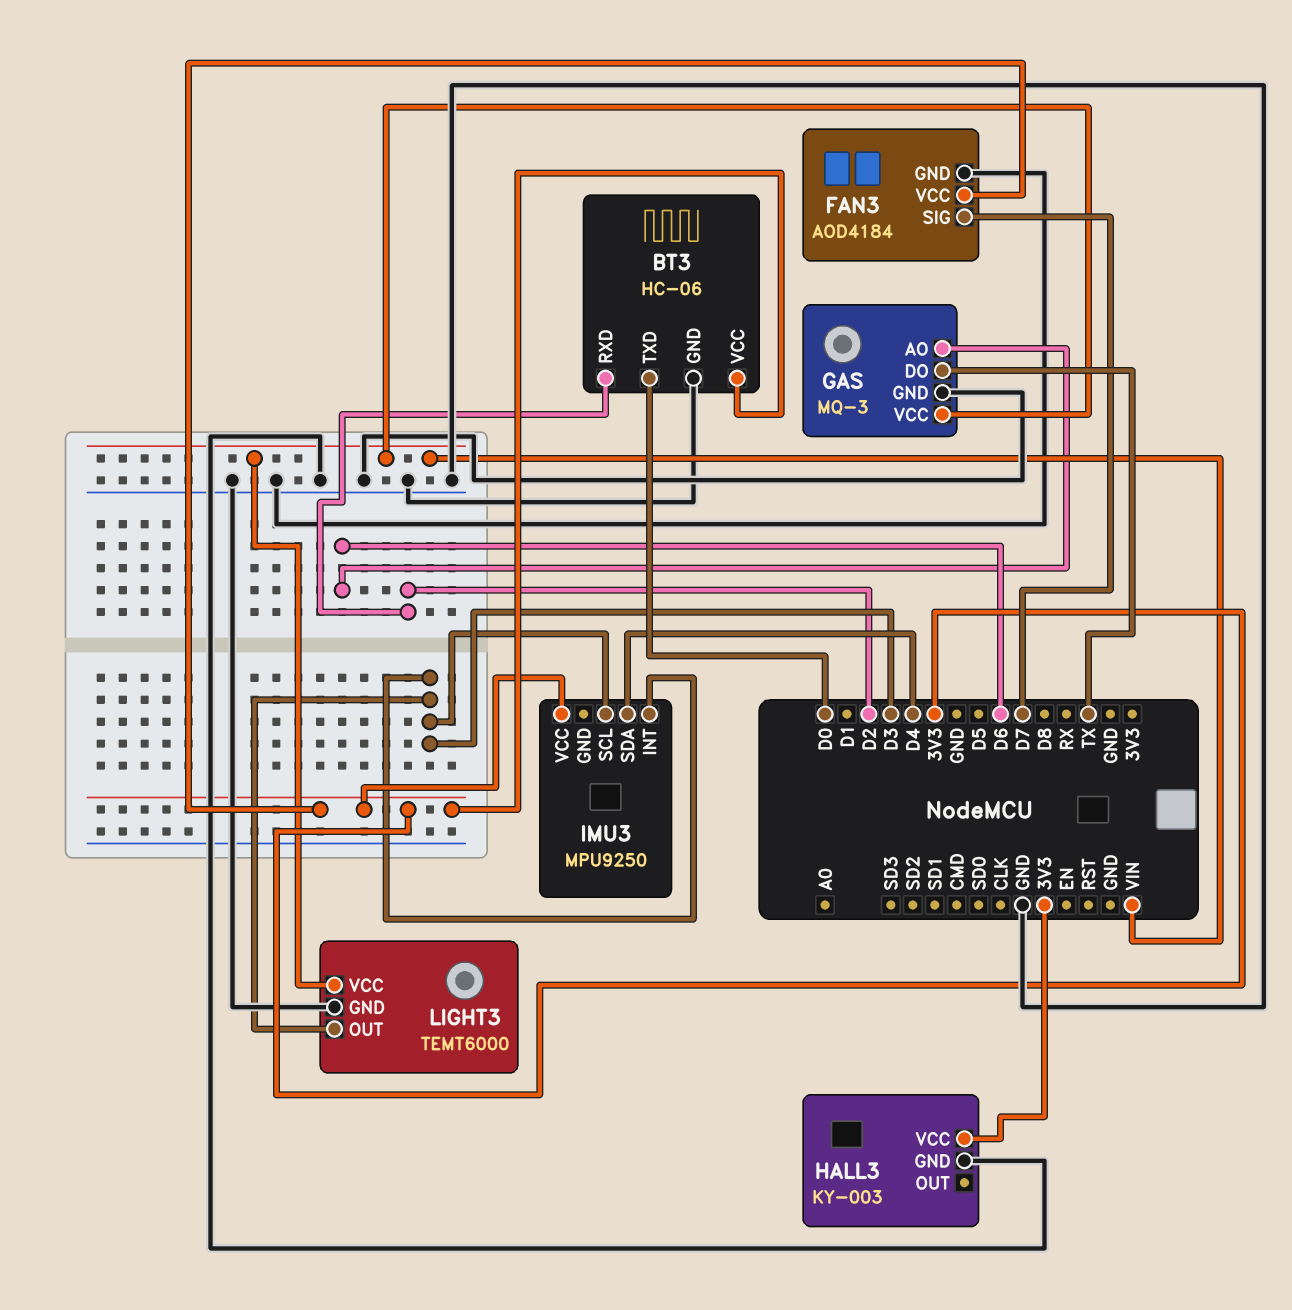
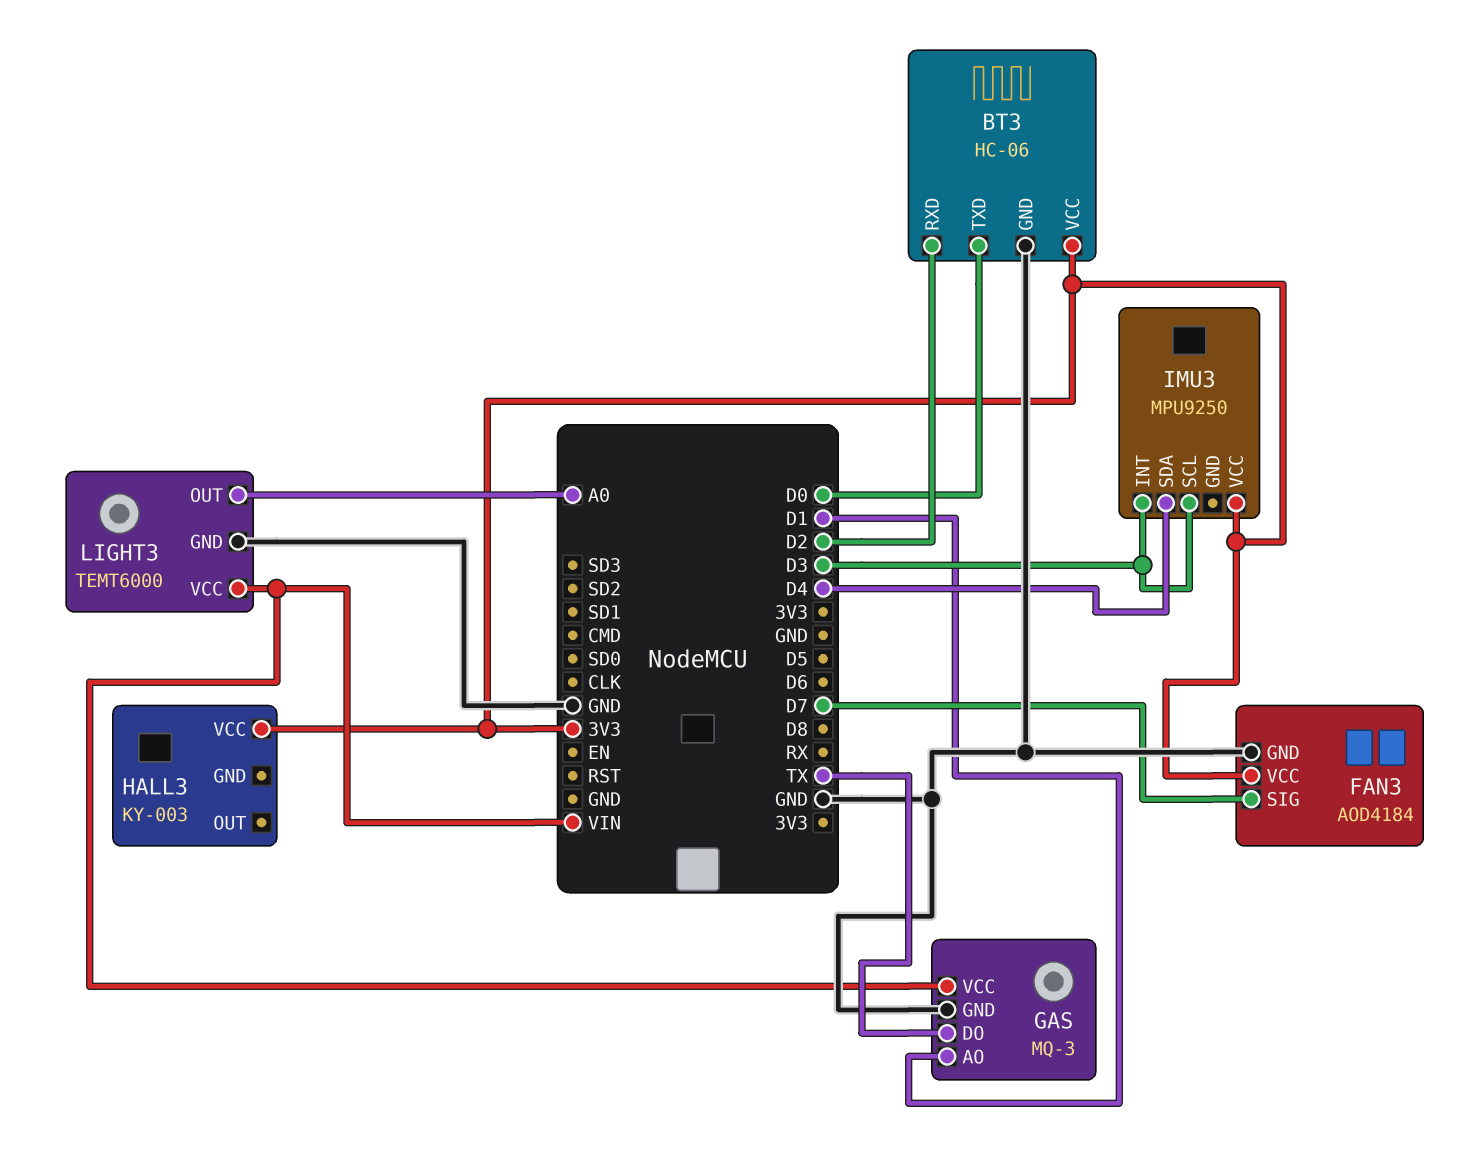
GAS pin AO: D6 -> D1
HALL3 pin GND: GND -> none
LIGHT3 pin OUT: D3 -> A0

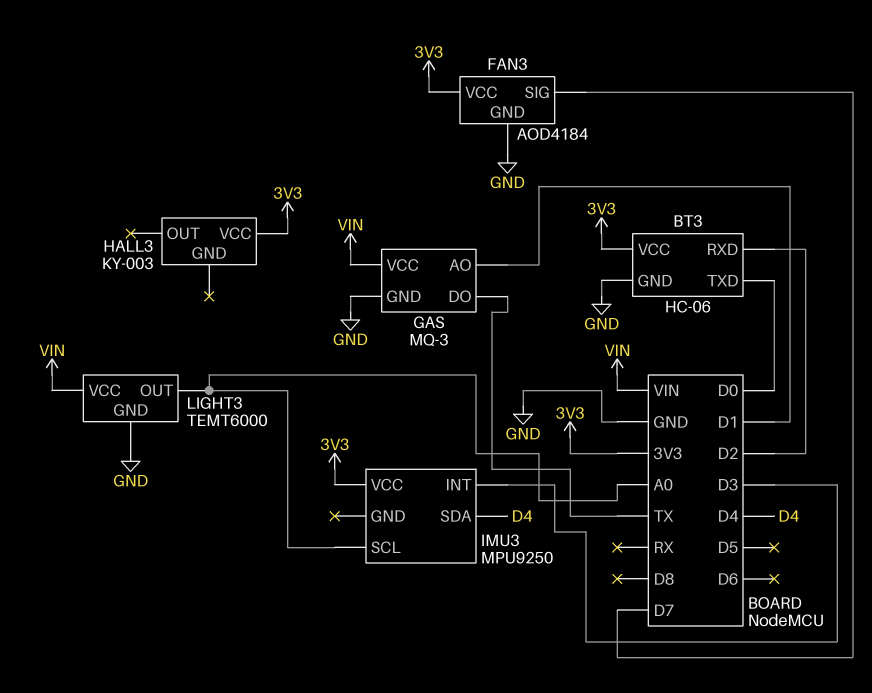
IMU3 pin SCL: D3 -> A0

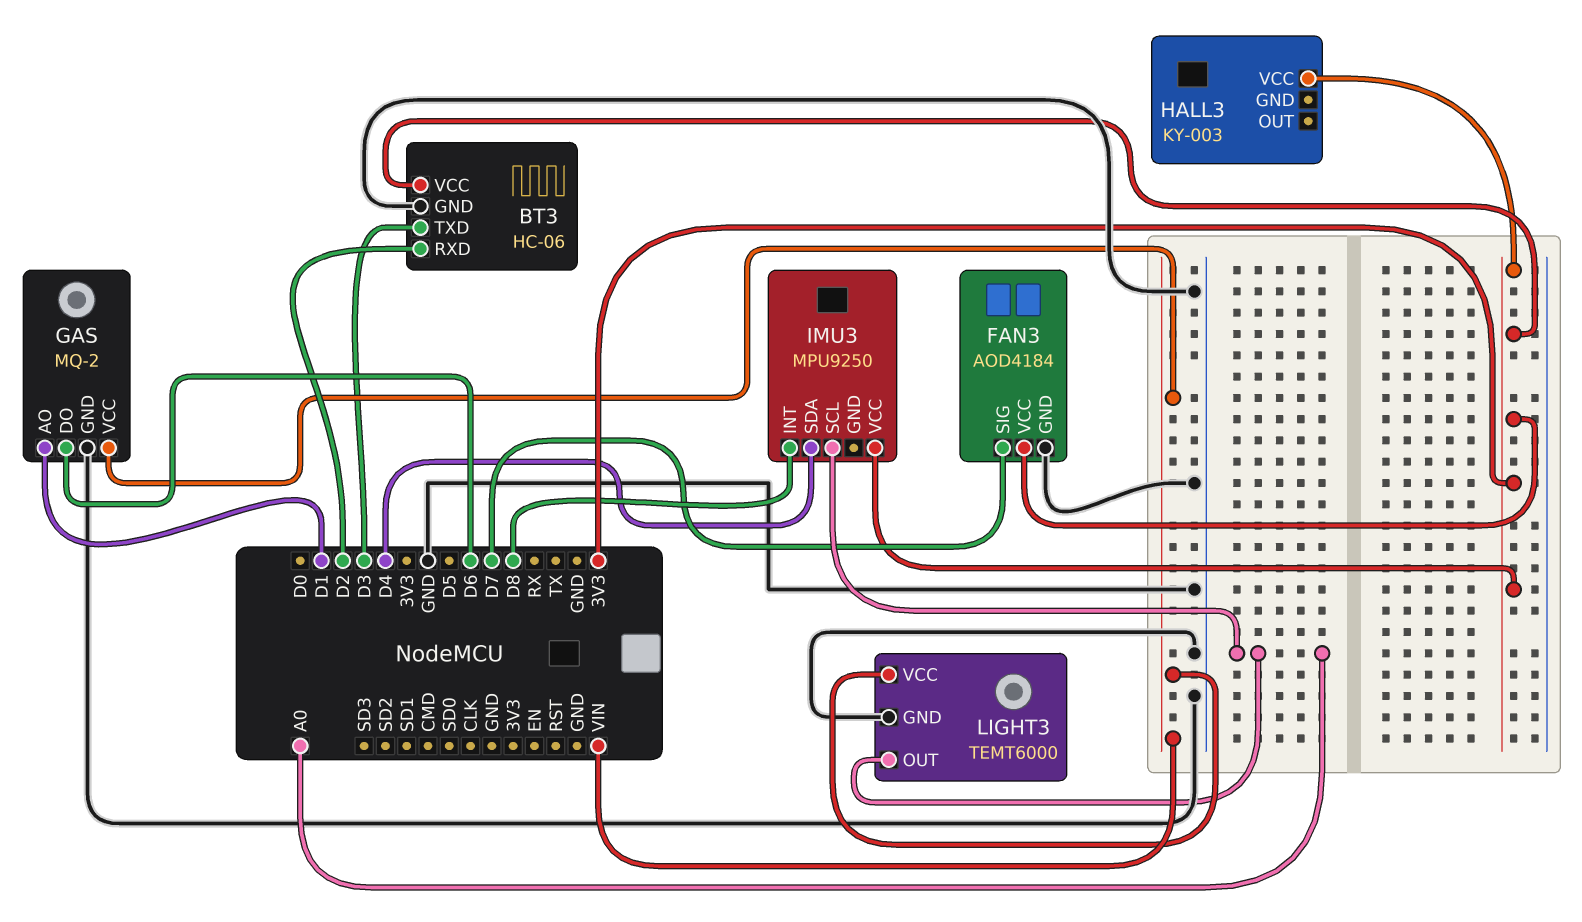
BT3 pin TXD: D0 -> D3
GAS: MQ-3 -> MQ-2
GAS pin DO: TX -> D6
IMU3 pin INT: D3 -> D8

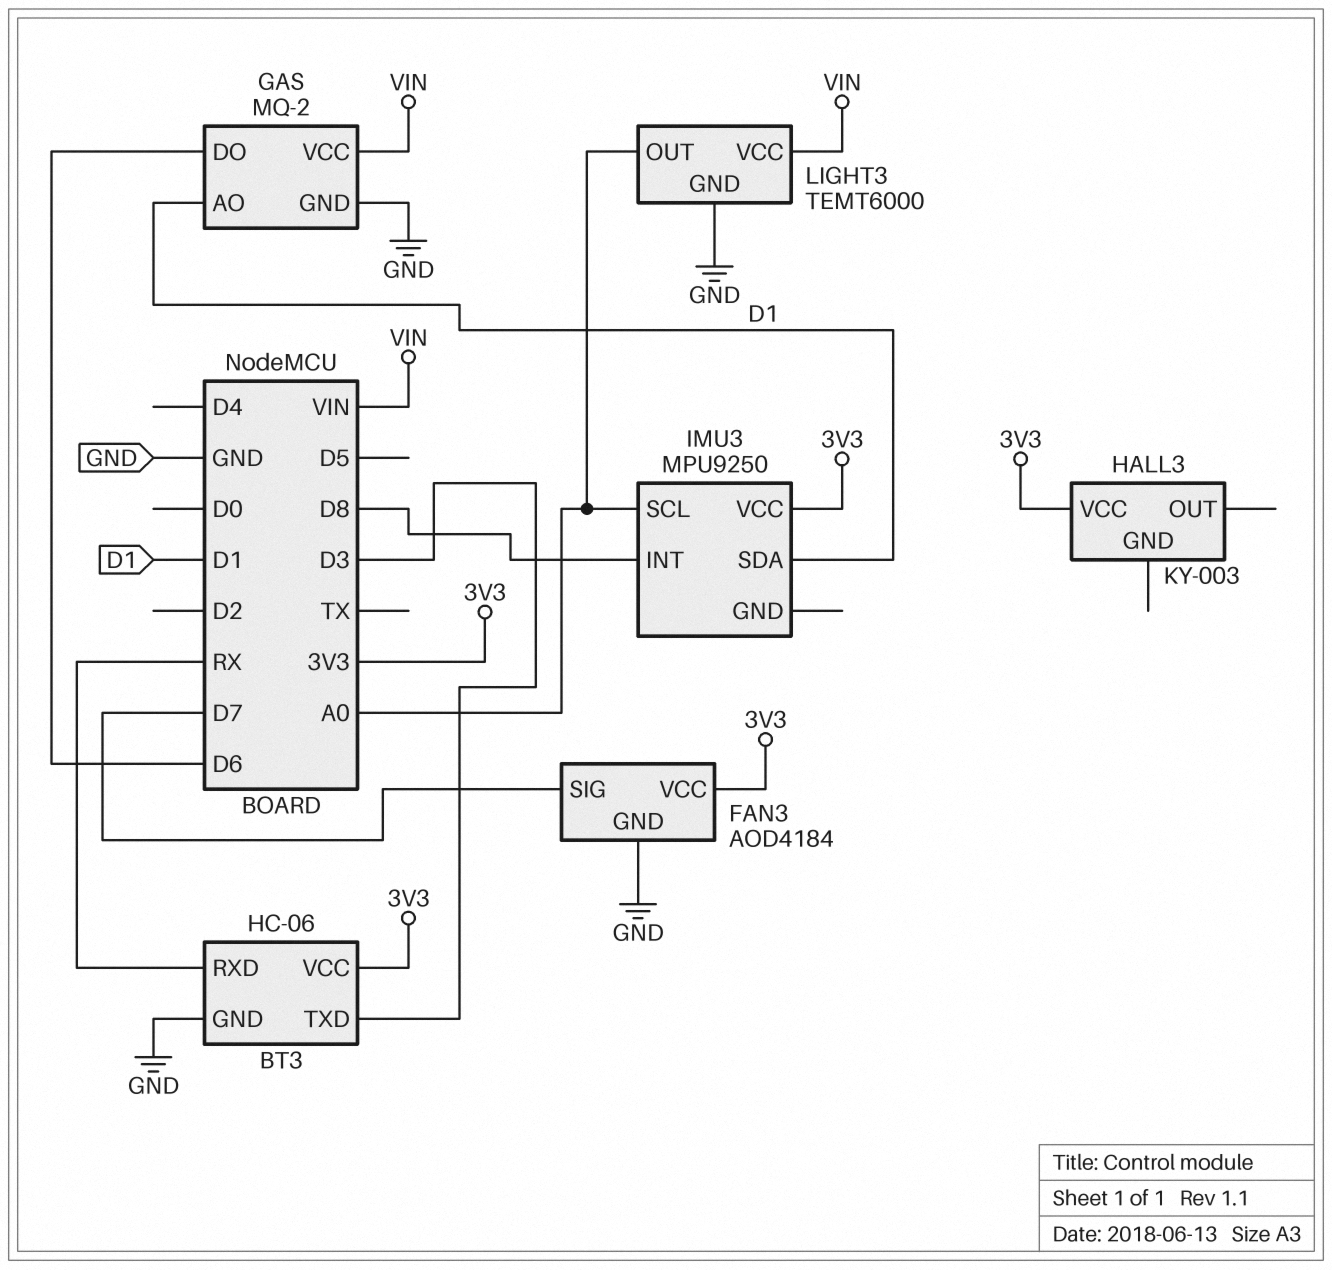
BT3 pin RXD: D2 -> RX
IMU3 pin SDA: D4 -> D1

